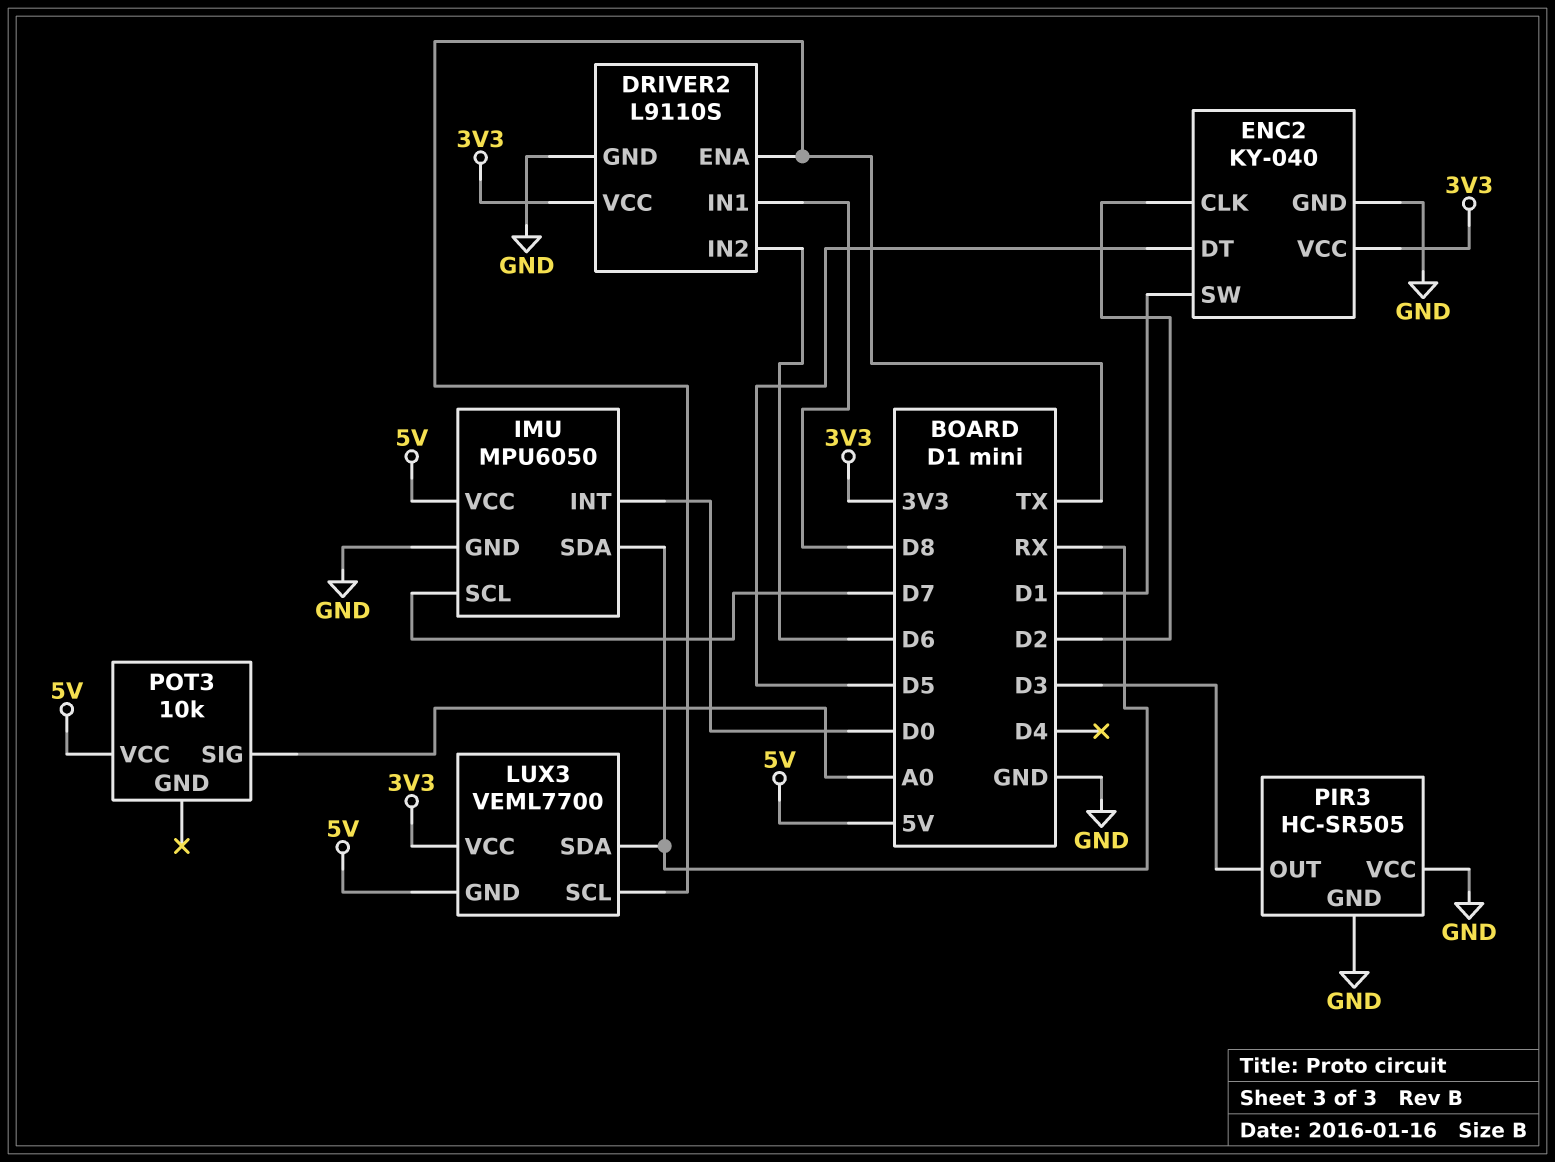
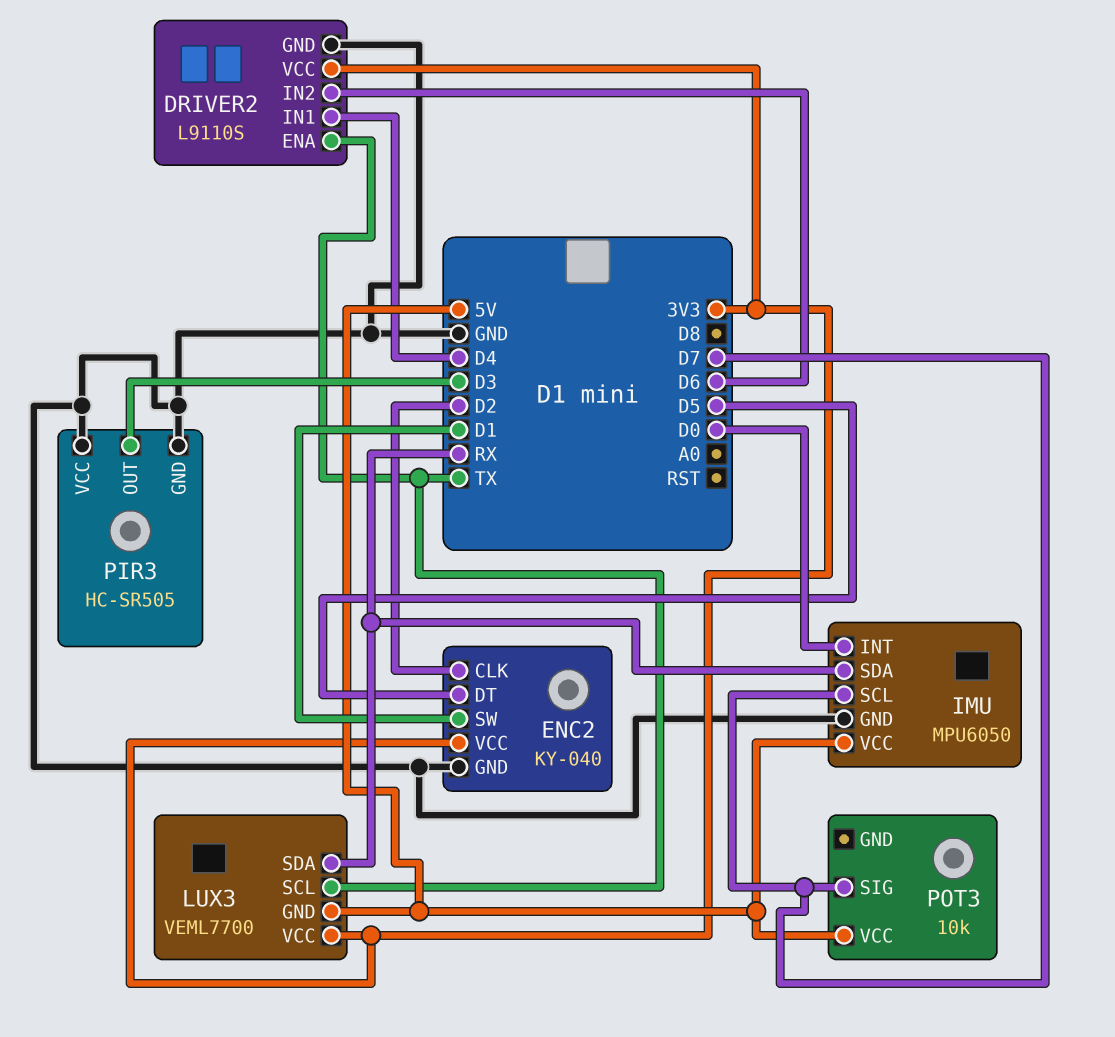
DRIVER2 pin IN1: D8 -> D4
POT3 pin SIG: A0 -> D7

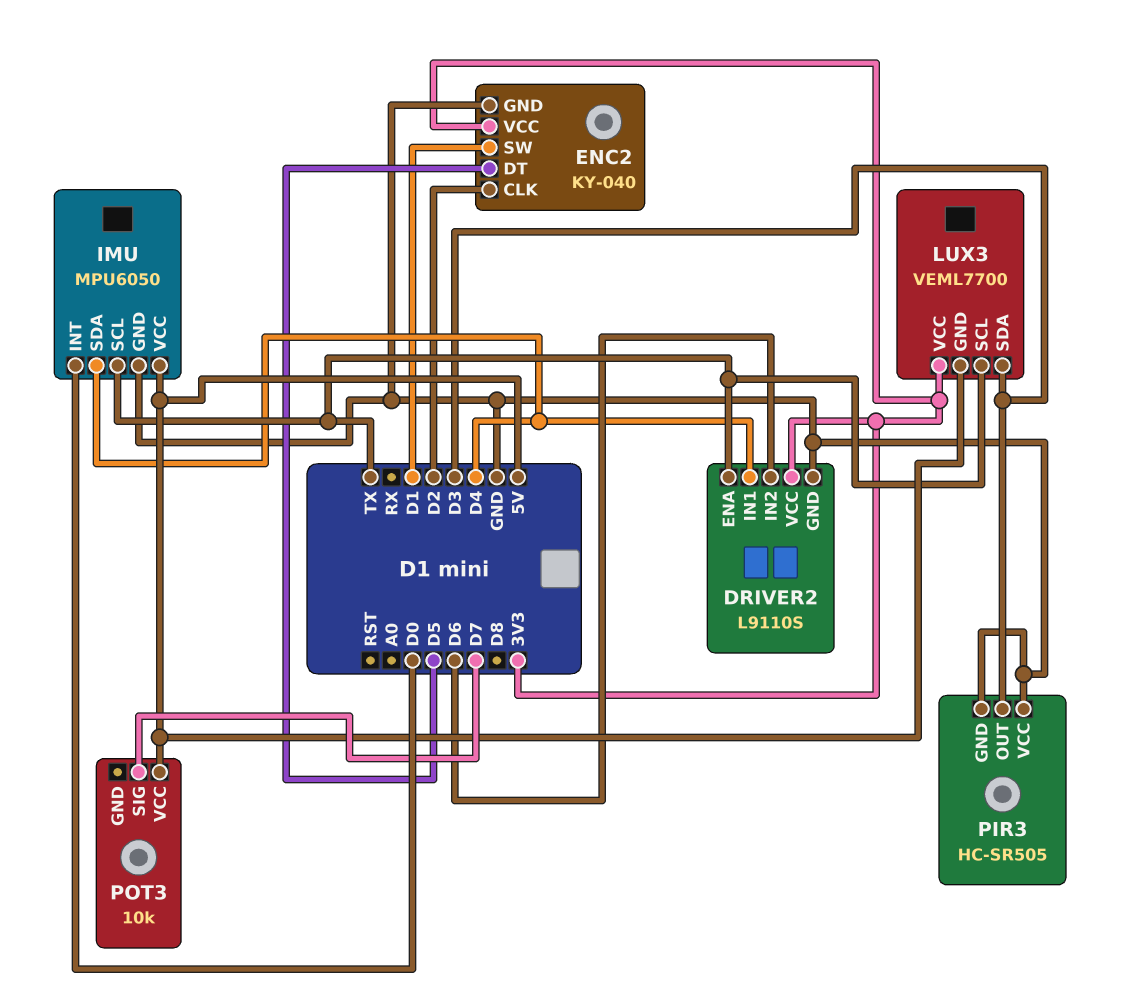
IMU pin SCL: D7 -> TX
IMU pin SDA: RX -> D4
LUX3 pin SDA: RX -> D3

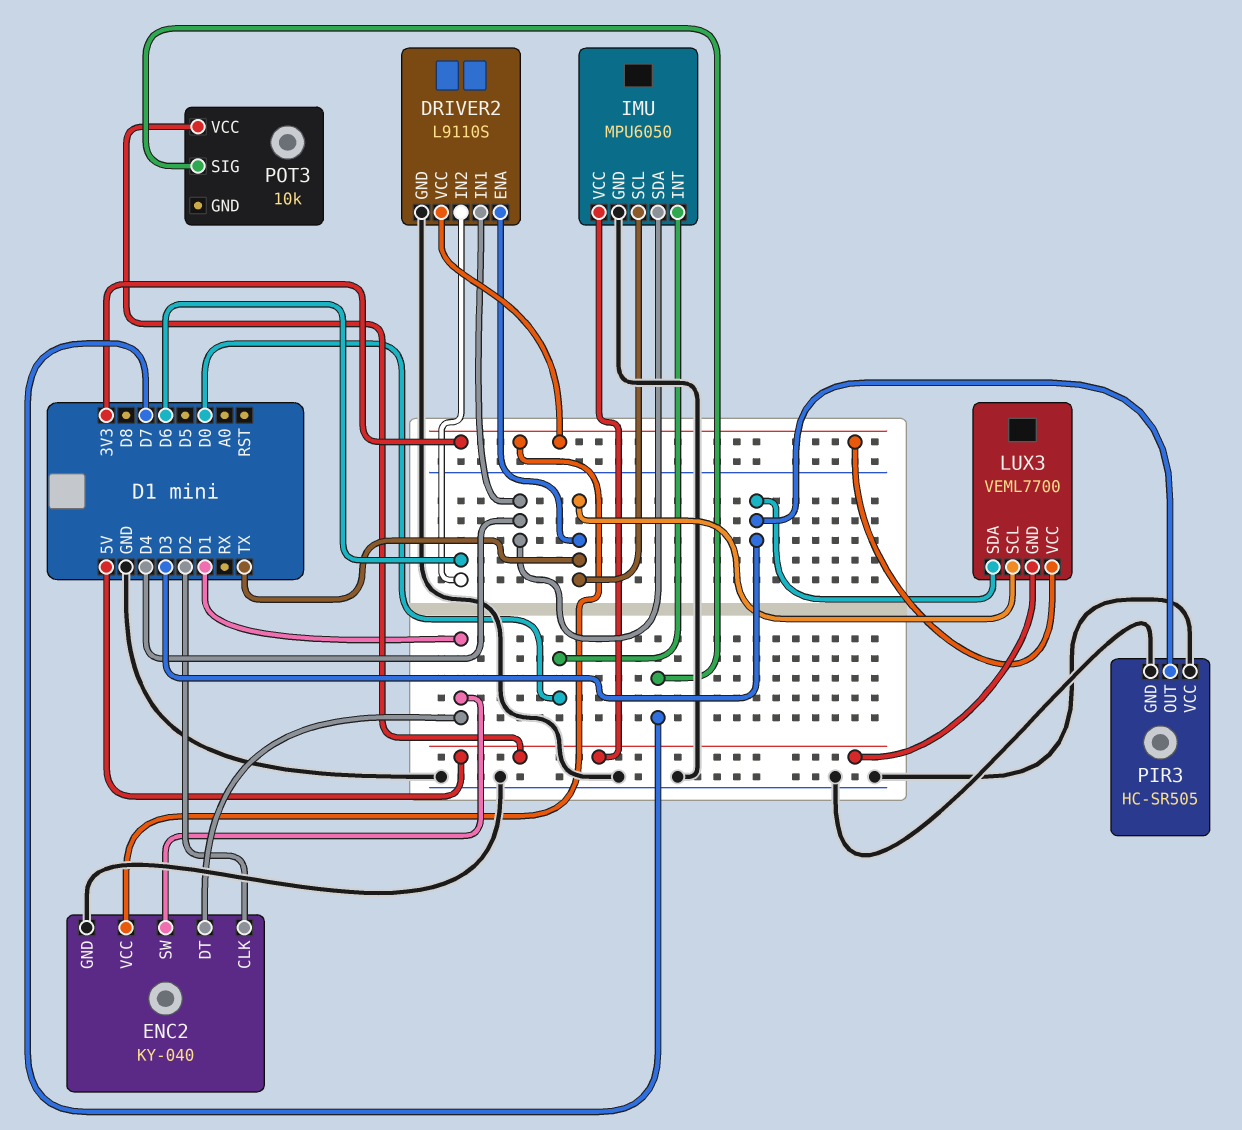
ENC2 pin DT: D5 -> D1

